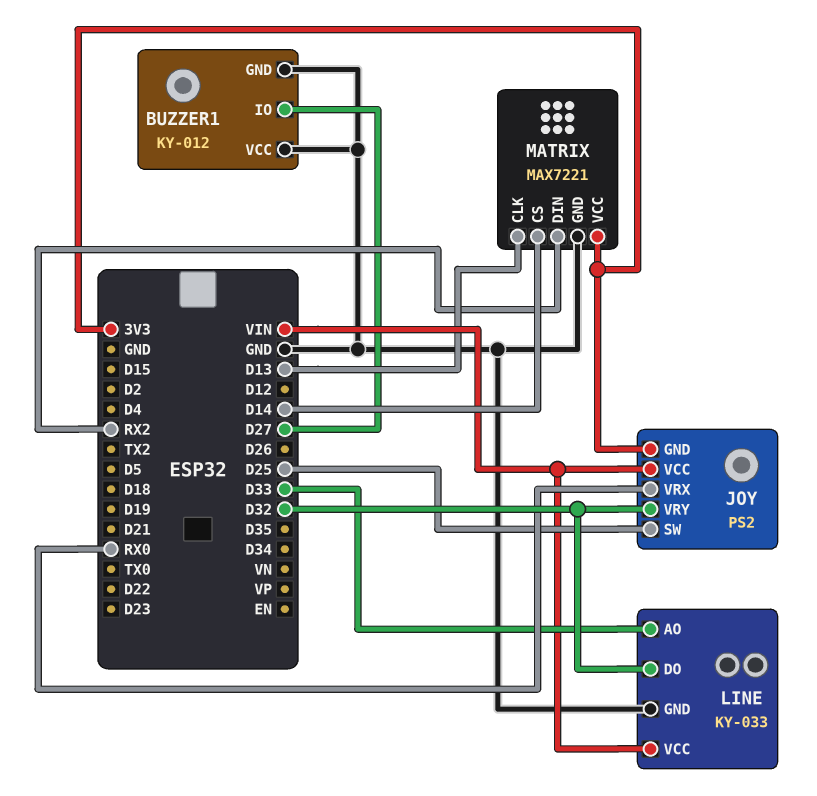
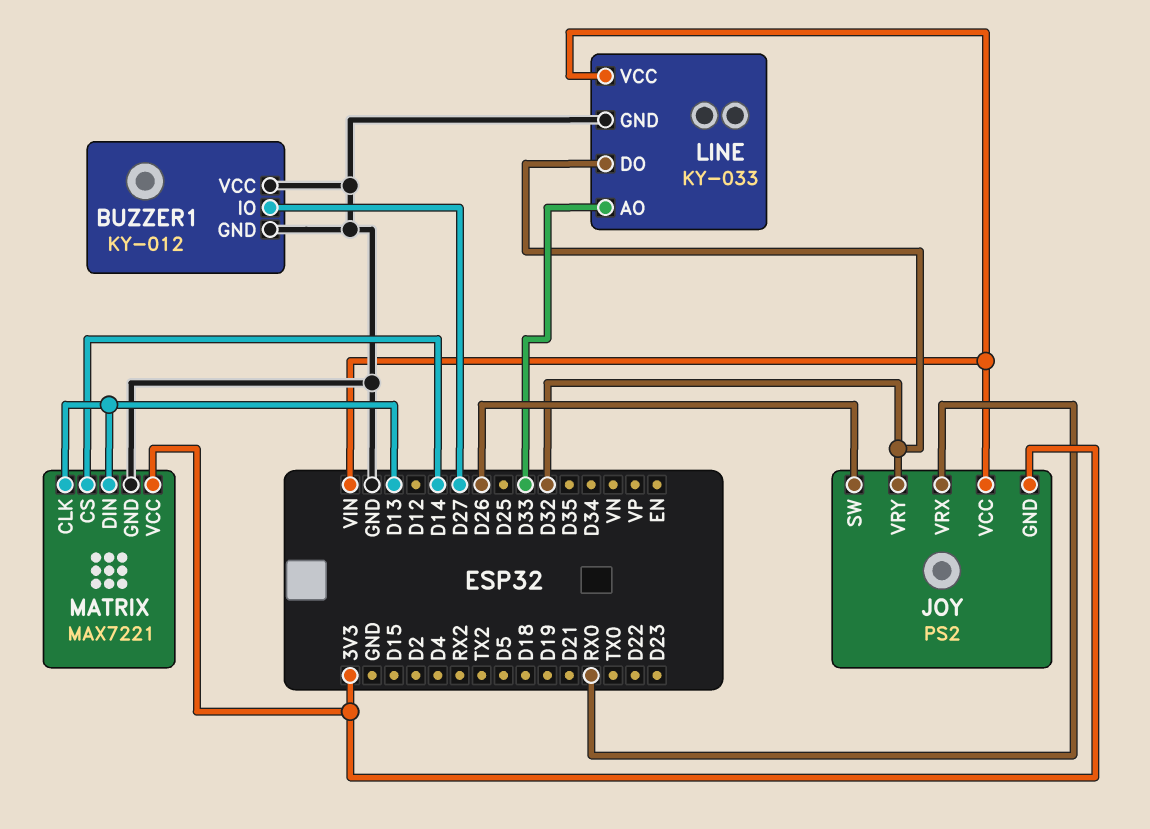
JOY pin SW: D25 -> D26
MATRIX pin DIN: RX2 -> D13

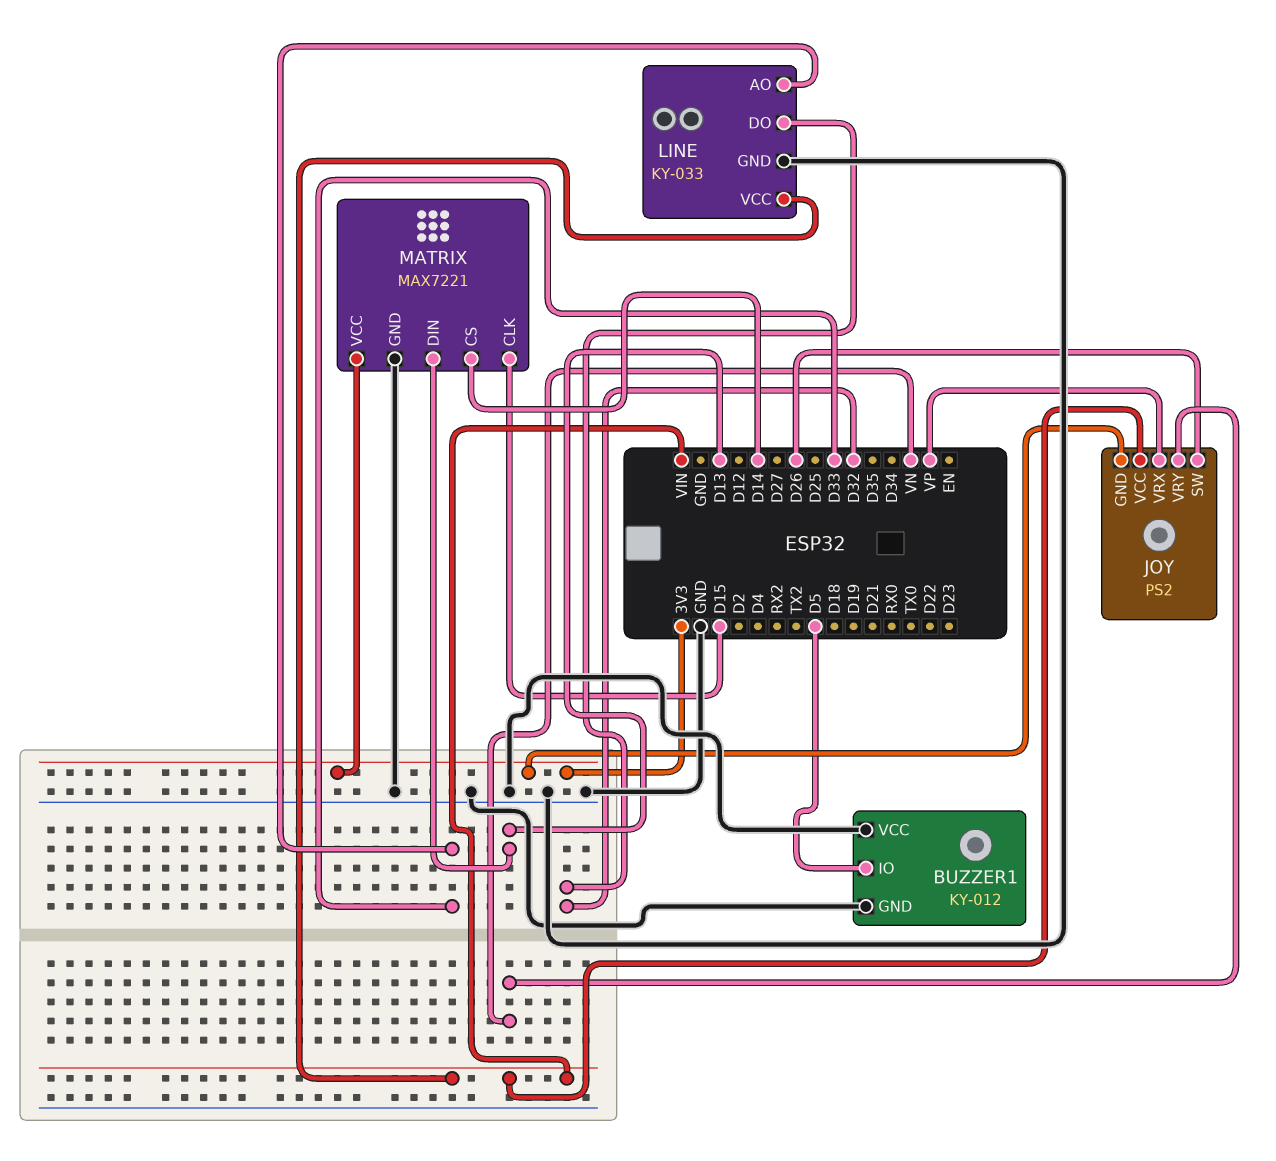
BUZZER1 pin IO: D27 -> D5
JOY pin VRX: RX0 -> VP
JOY pin VRY: D32 -> VN
MATRIX pin CLK: D13 -> D15

